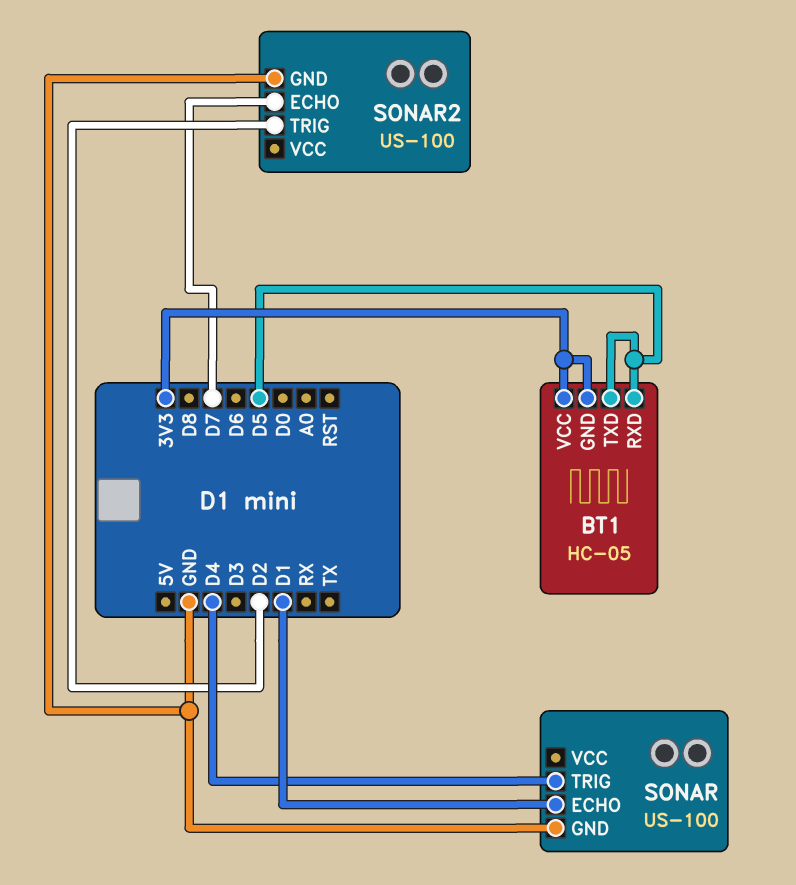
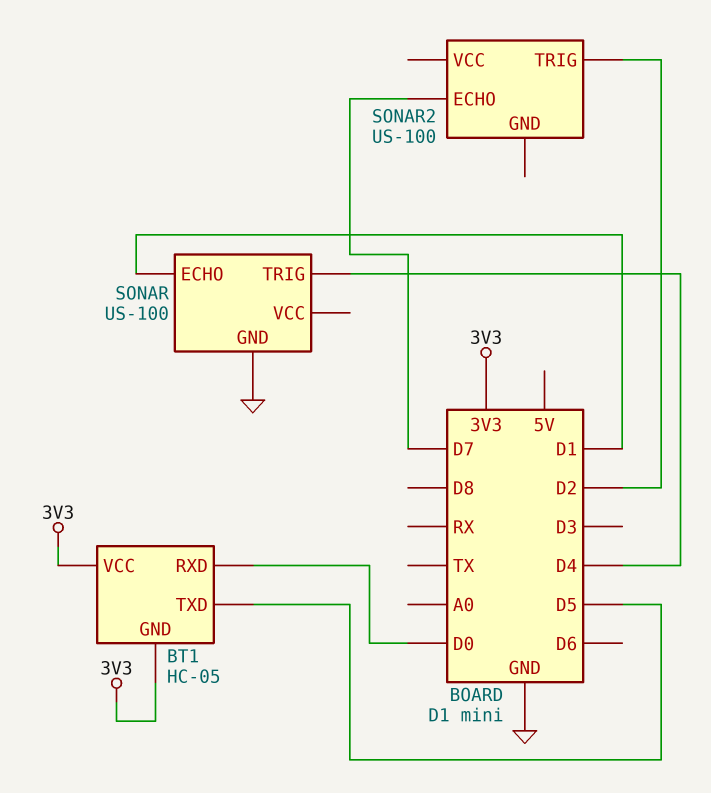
BT1 pin RXD: D5 -> D0
SONAR2 pin GND: GND -> none

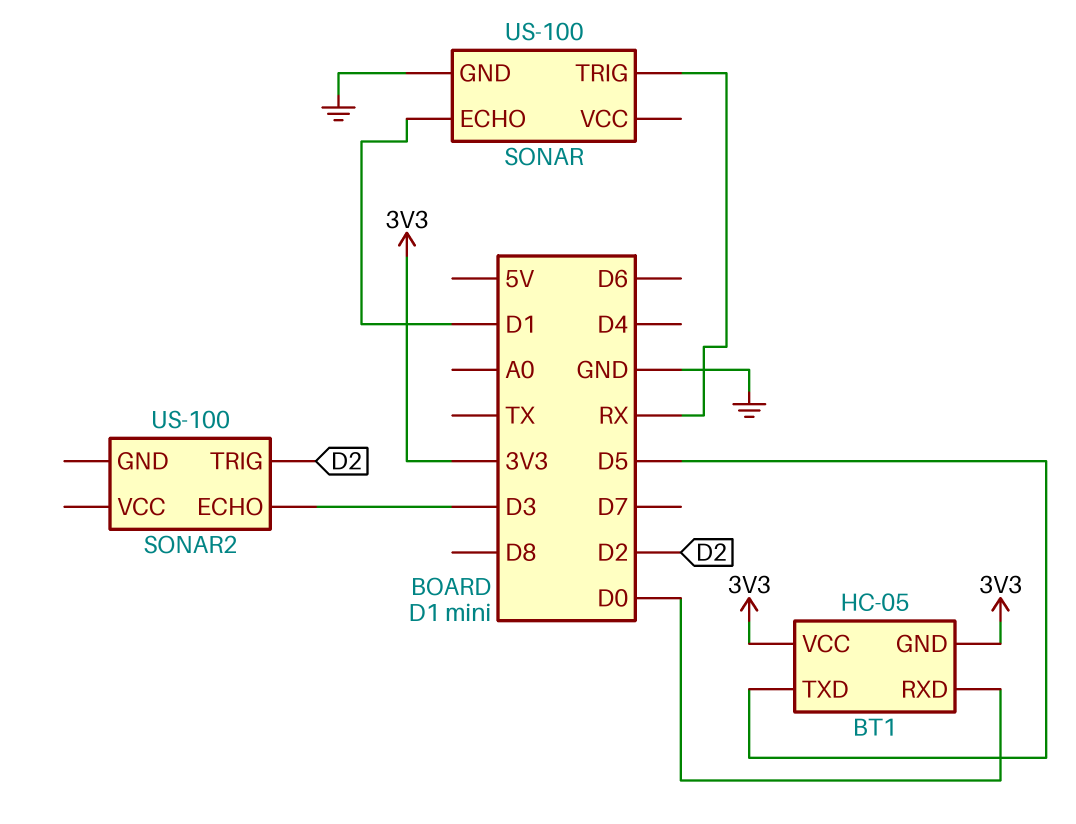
SONAR pin TRIG: D4 -> RX
SONAR2 pin ECHO: D7 -> D3

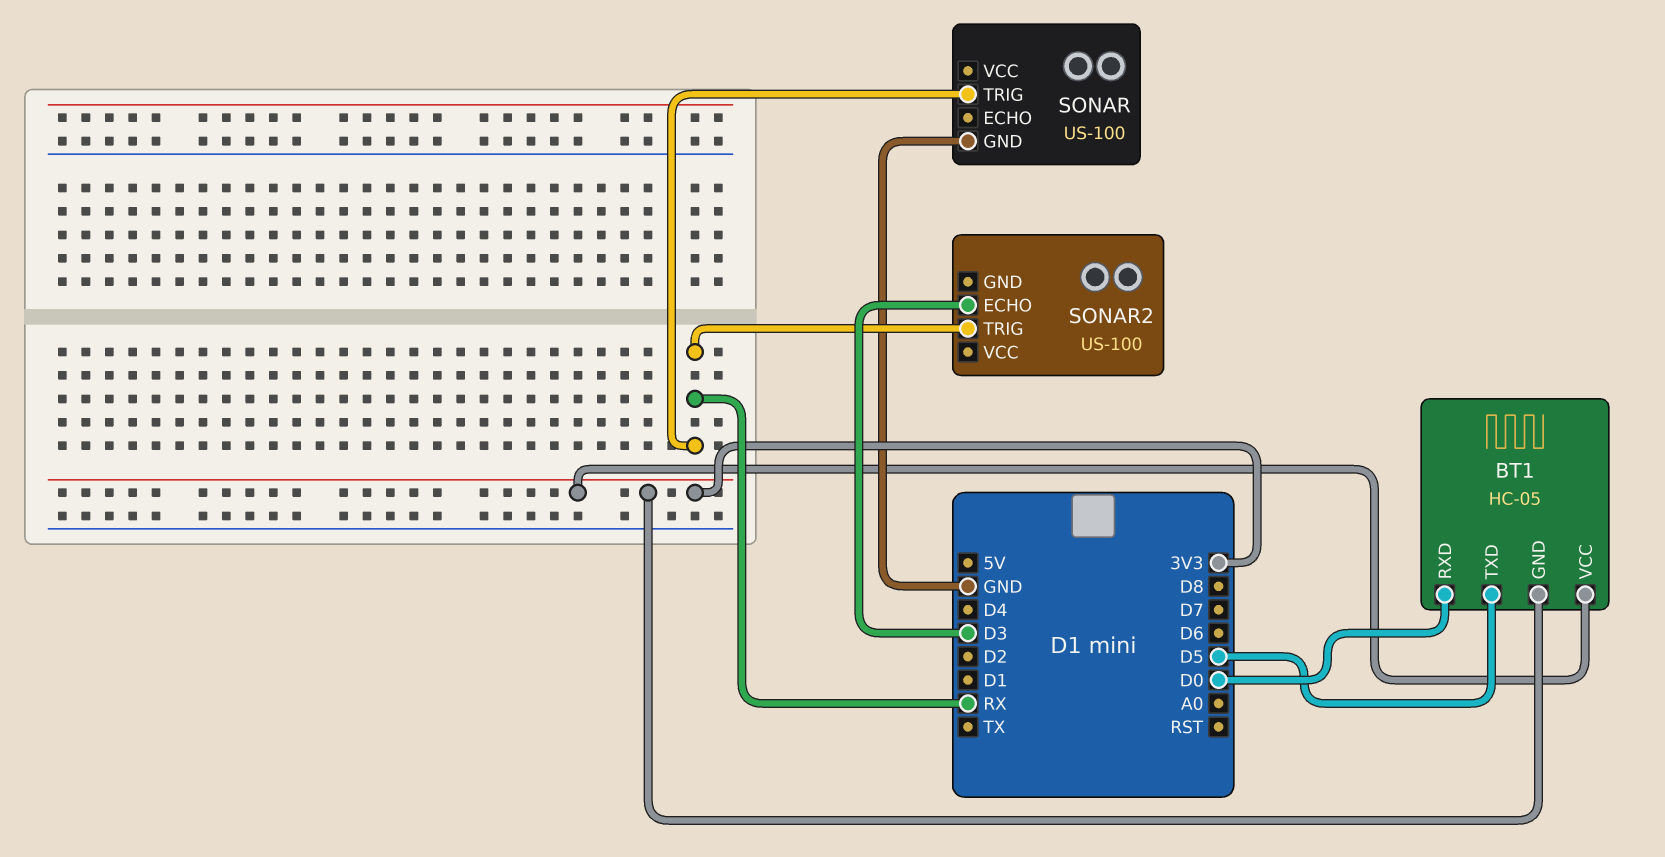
SONAR pin ECHO: D1 -> none
SONAR2 pin TRIG: D2 -> RX

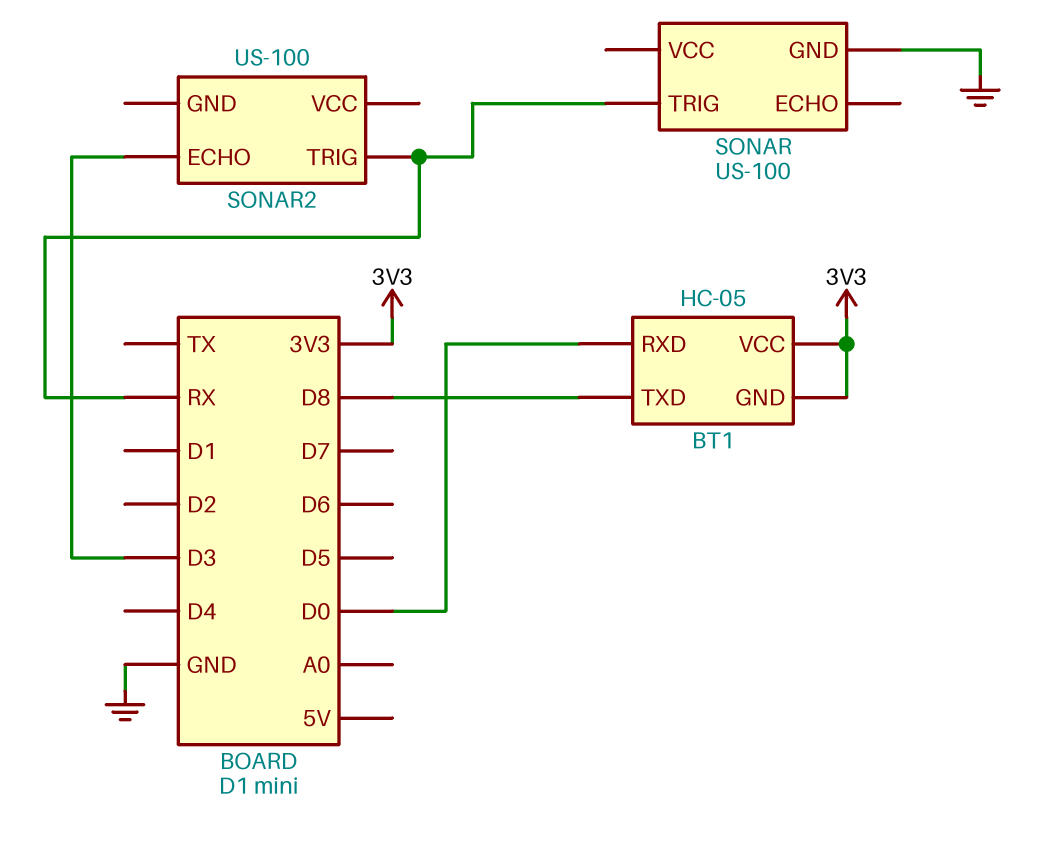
BT1 pin TXD: D5 -> D8

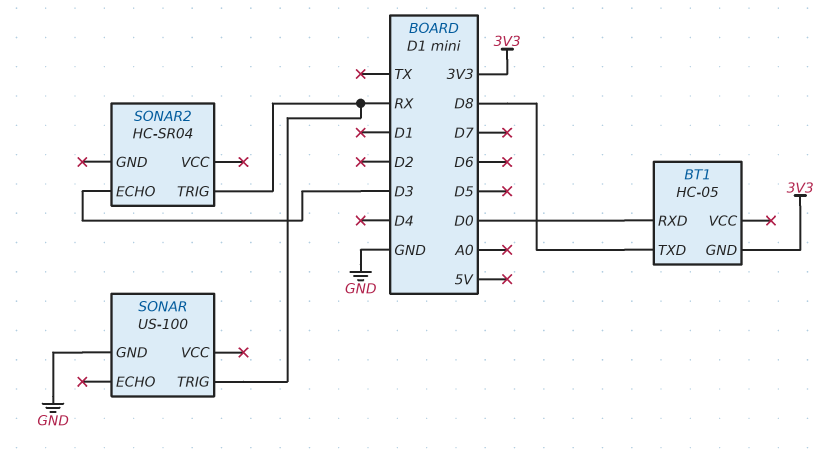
BT1 pin VCC: 3V3 -> none
SONAR2: US-100 -> HC-SR04

